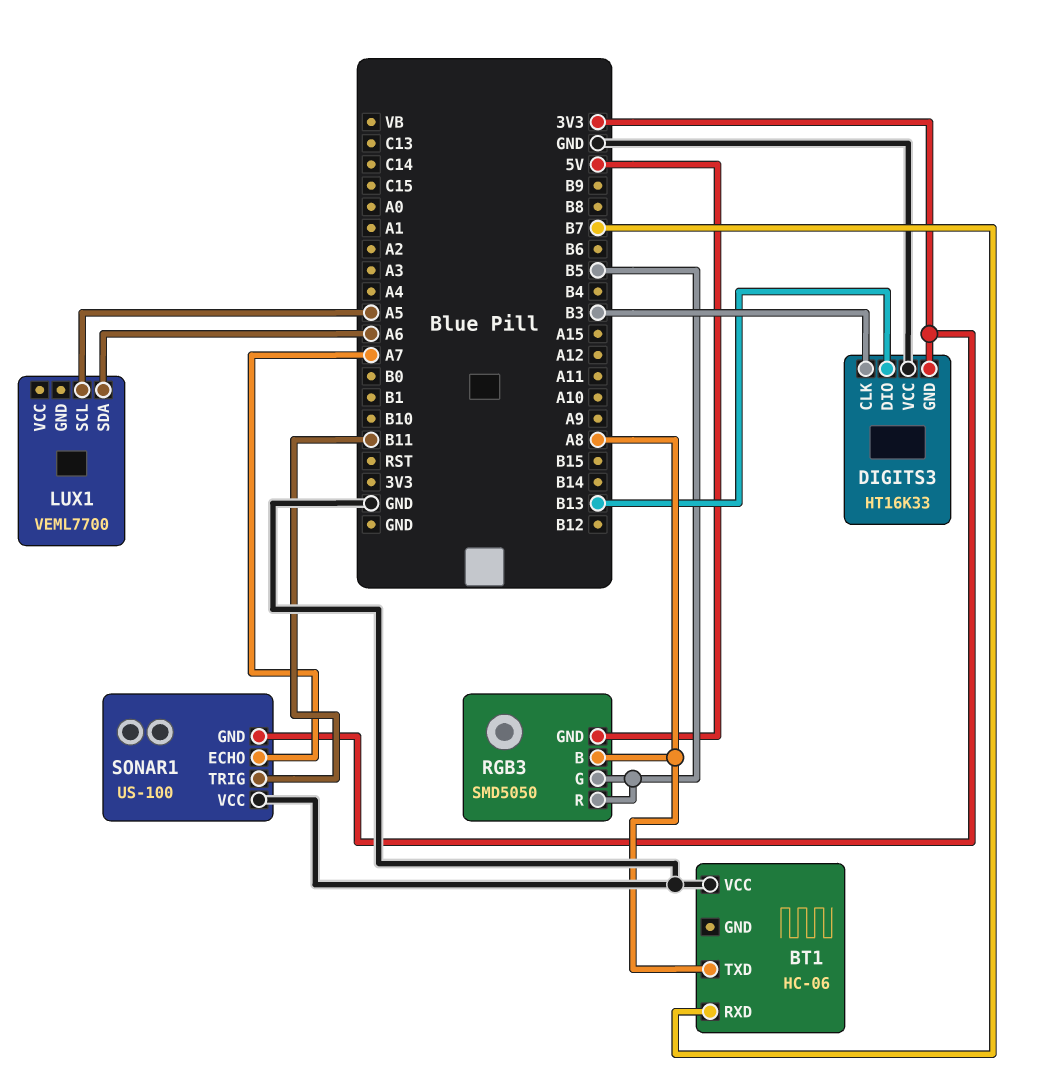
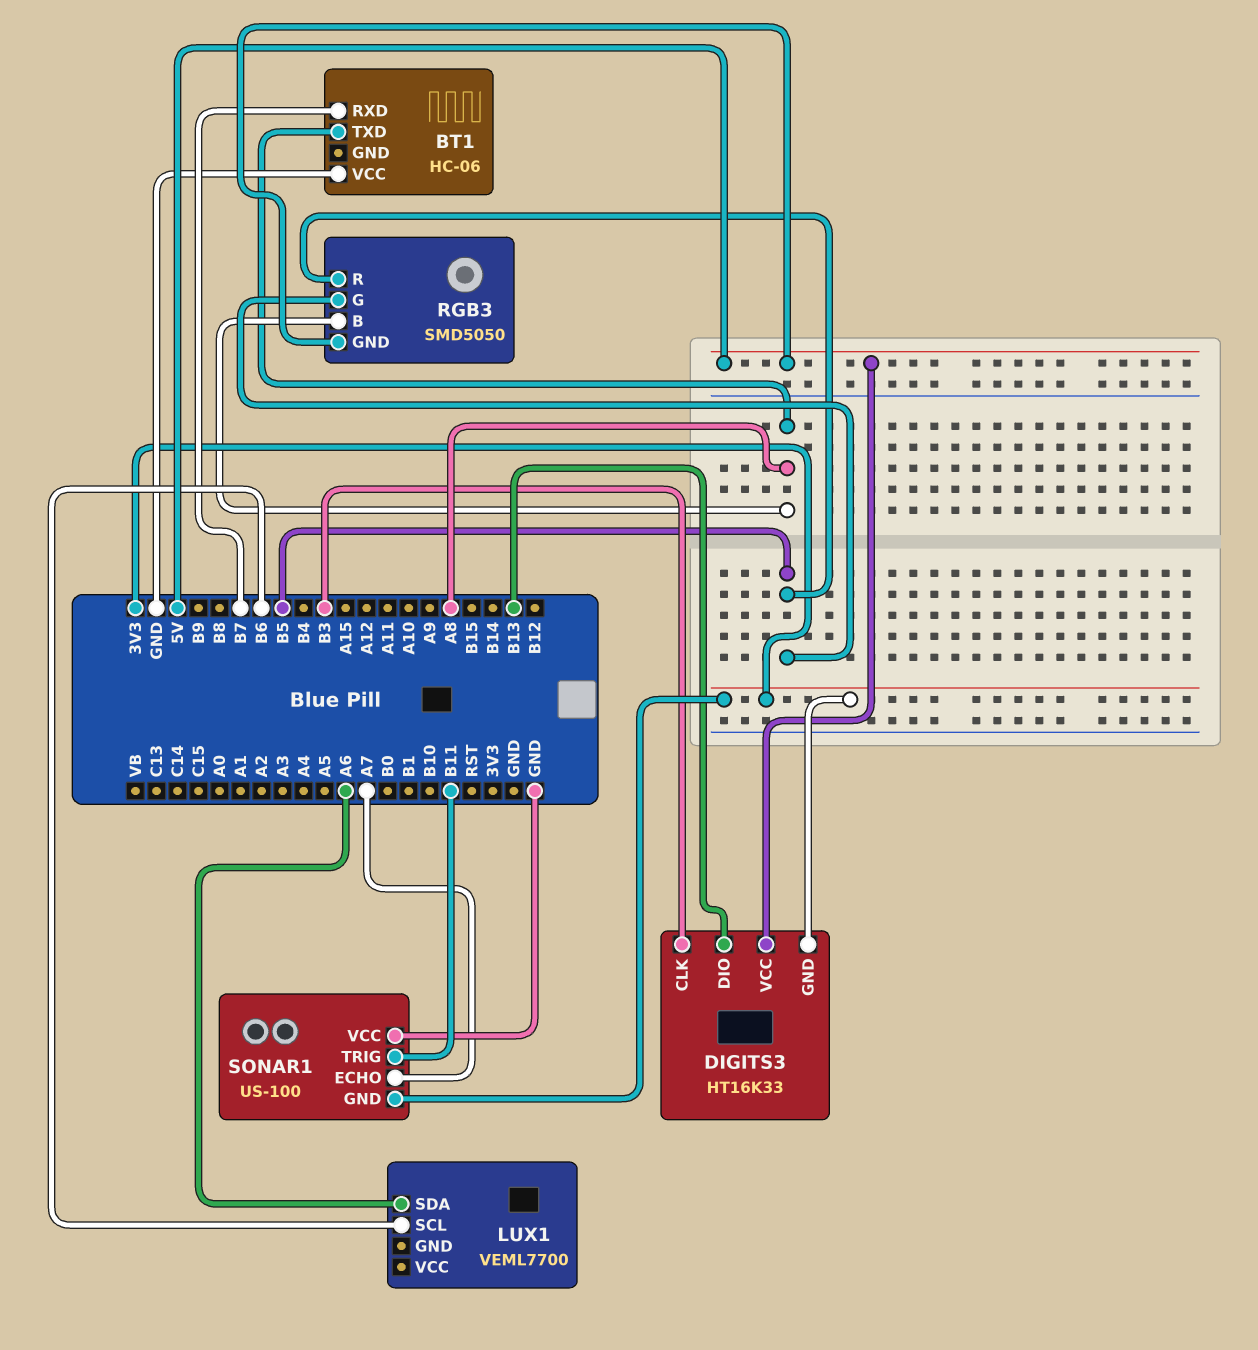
DIGITS3 pin VCC: GND -> 5V
LUX1 pin SCL: A5 -> B6

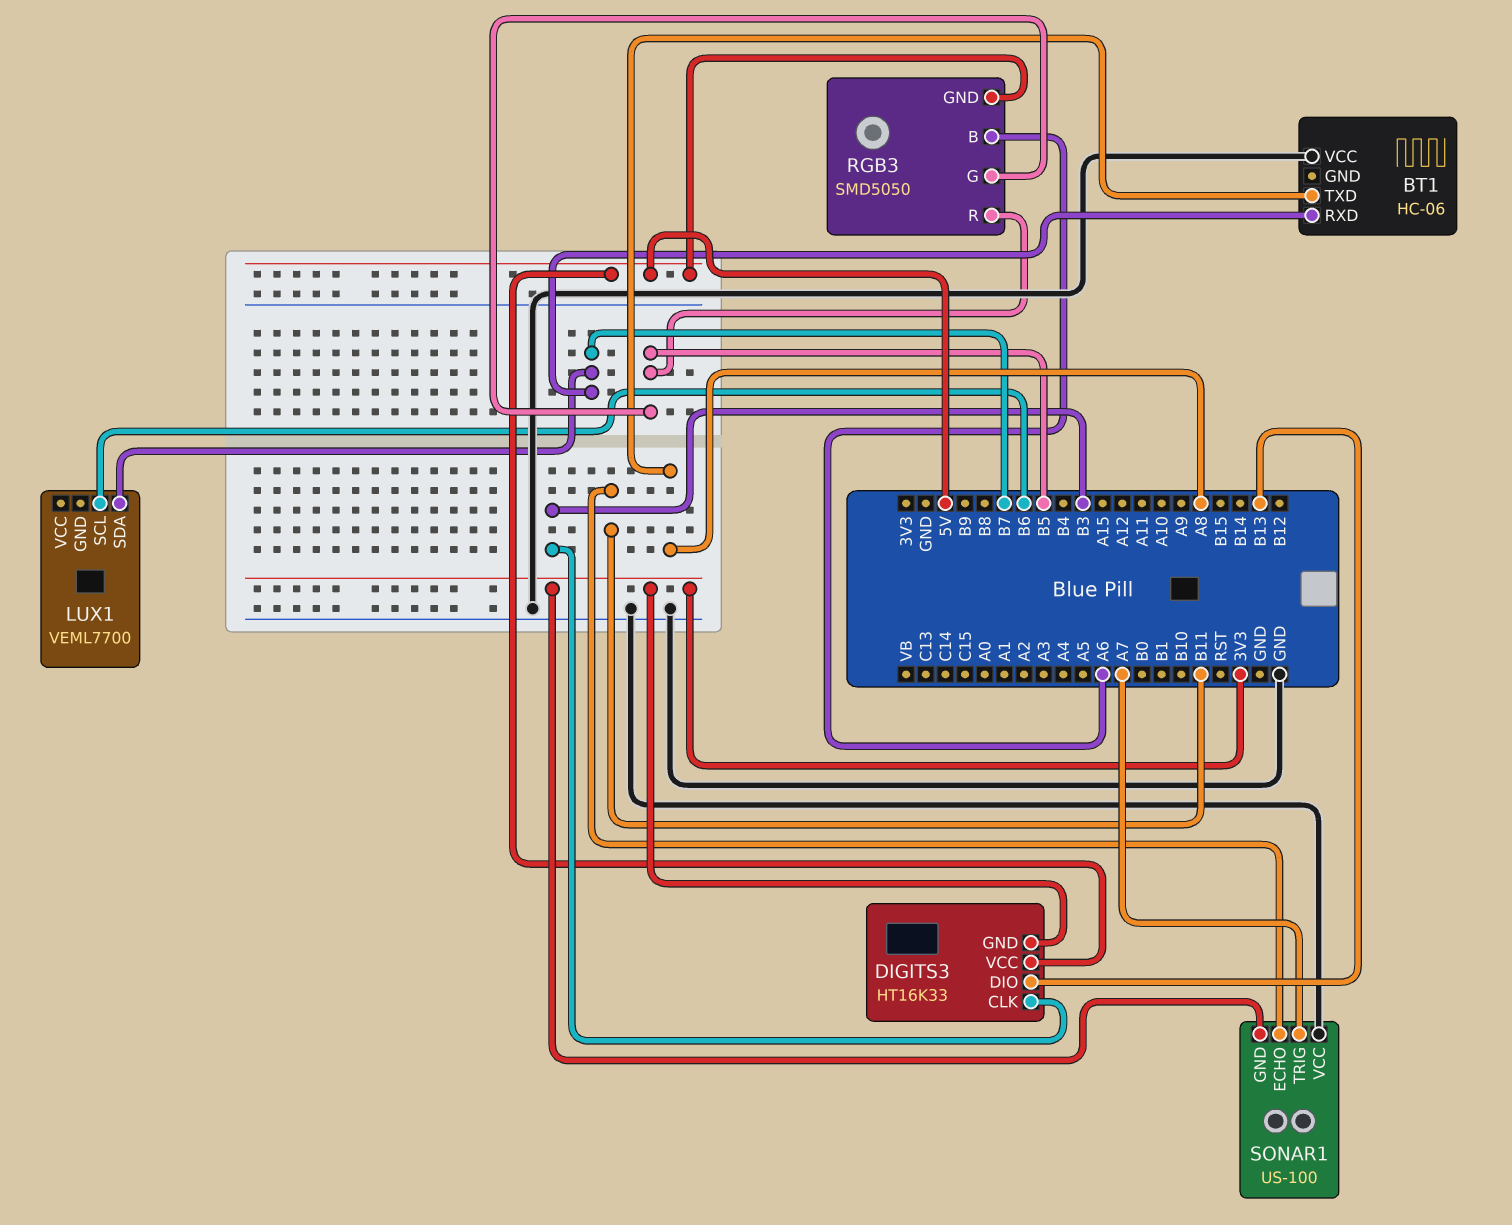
LUX1 pin SDA: A6 -> B7
RGB3 pin B: A8 -> A6
SONAR1 pin ECHO: A7 -> B11
SONAR1 pin TRIG: B11 -> A7

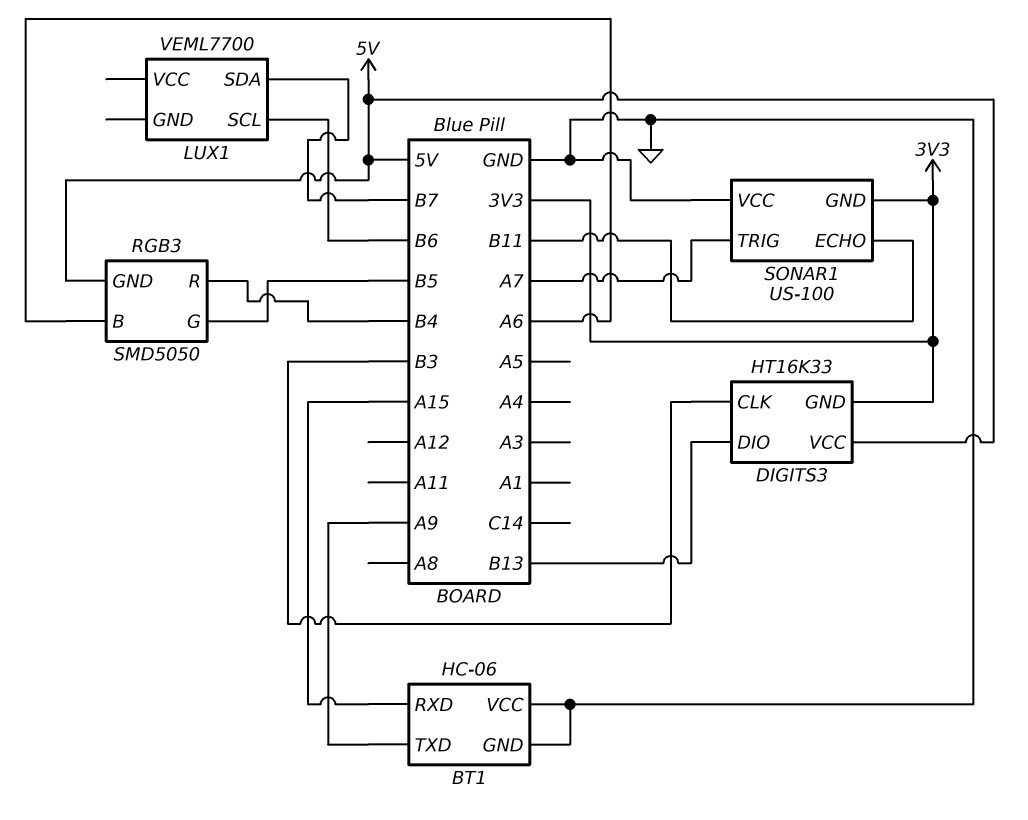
BT1 pin GND: none -> GND
BT1 pin RXD: B7 -> A15
BT1 pin TXD: A8 -> A9
RGB3 pin R: B5 -> B4

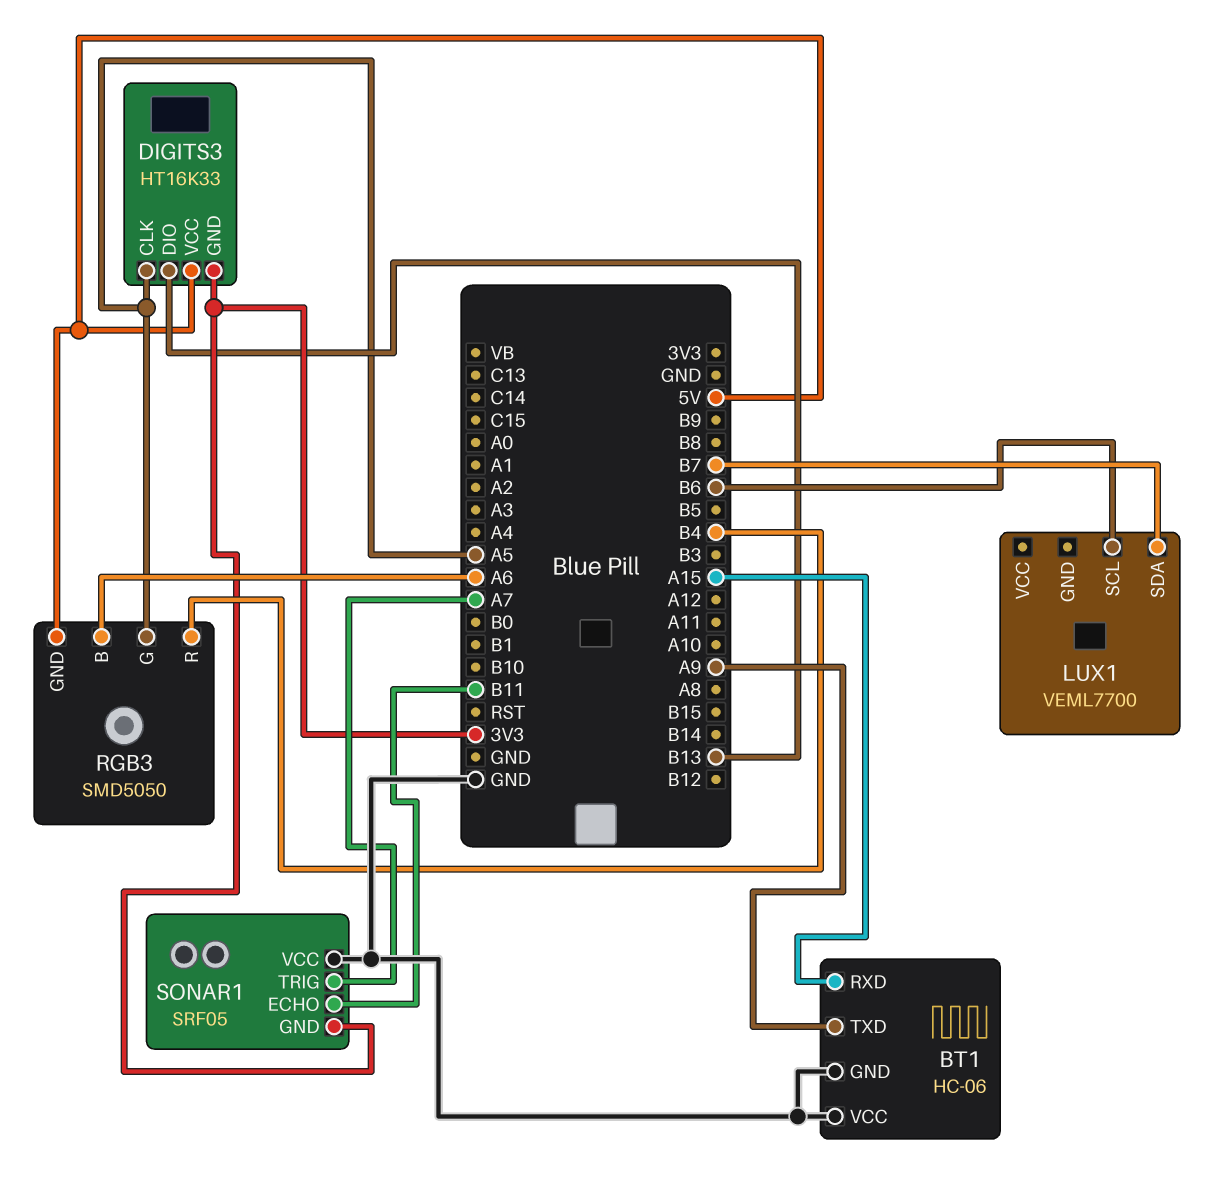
DIGITS3 pin CLK: B3 -> A5
RGB3 pin G: B5 -> A5
SONAR1: US-100 -> SRF05

